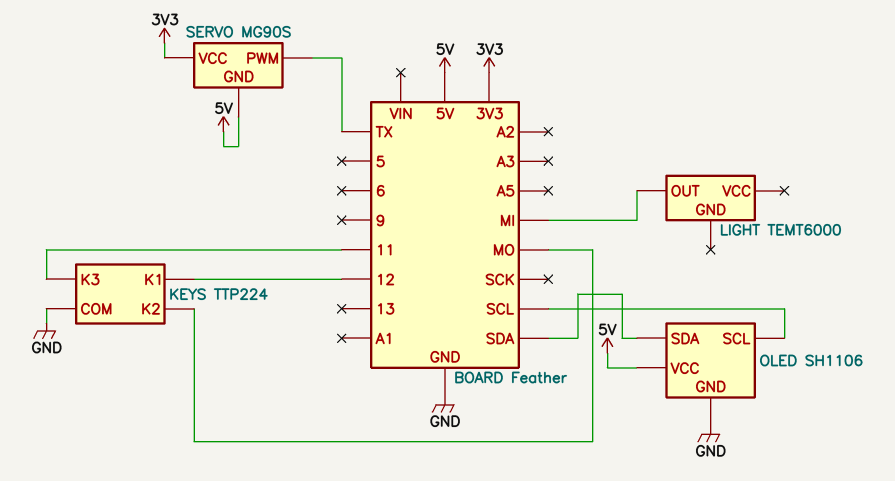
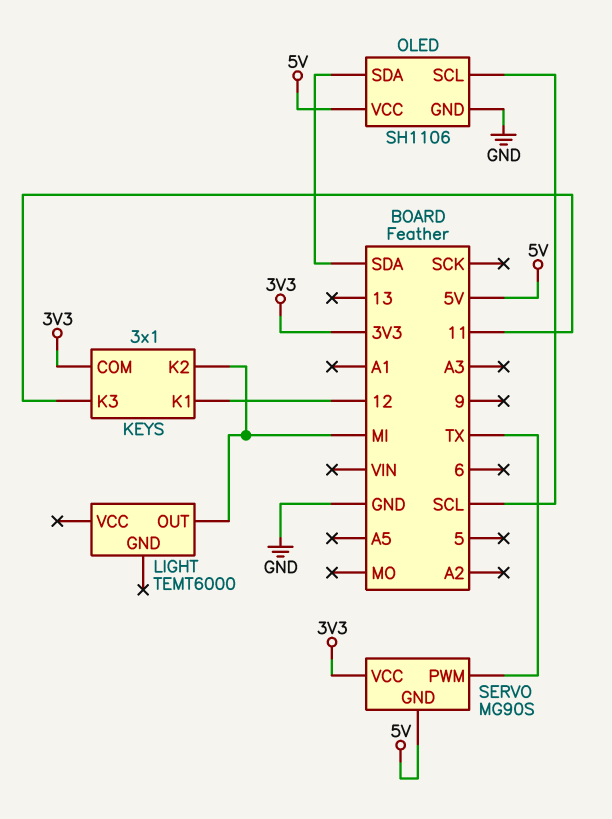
KEYS: TTP224 -> 3x1
KEYS pin COM: GND -> 3V3
KEYS pin K2: MO -> MI

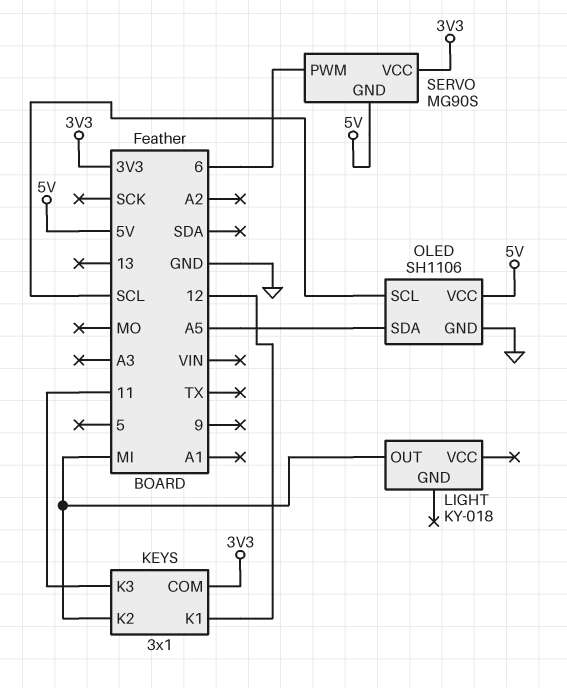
LIGHT: TEMT6000 -> KY-018
OLED pin SDA: SDA -> A5
SERVO pin PWM: TX -> 6

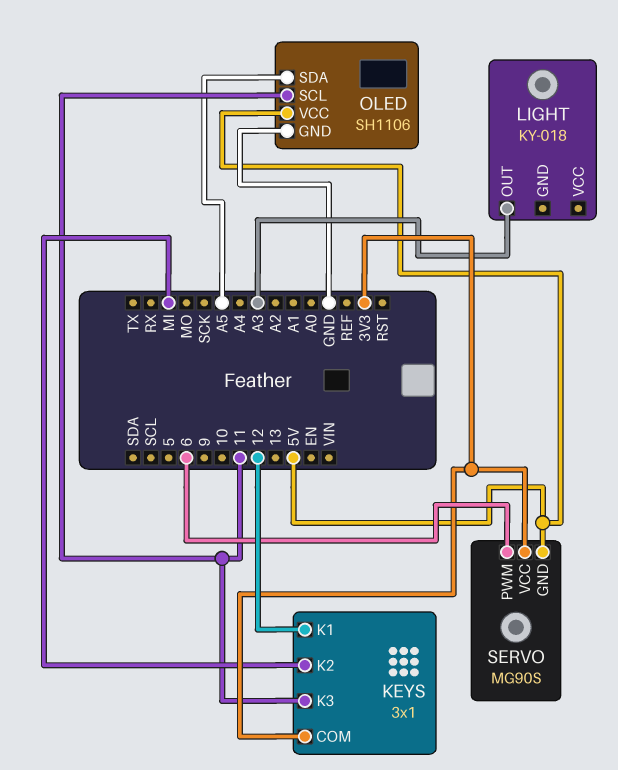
LIGHT pin OUT: MI -> A3
OLED pin SCL: SCL -> 11

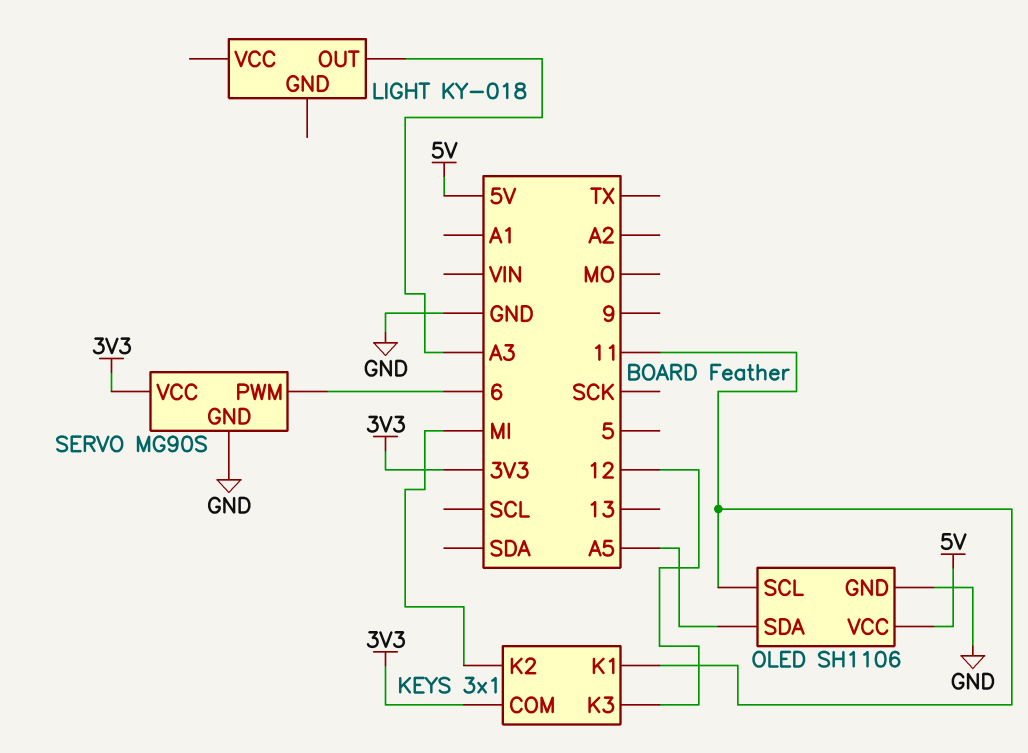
KEYS pin K1: 12 -> 11
KEYS pin K3: 11 -> 12
SERVO pin GND: 5V -> GND

